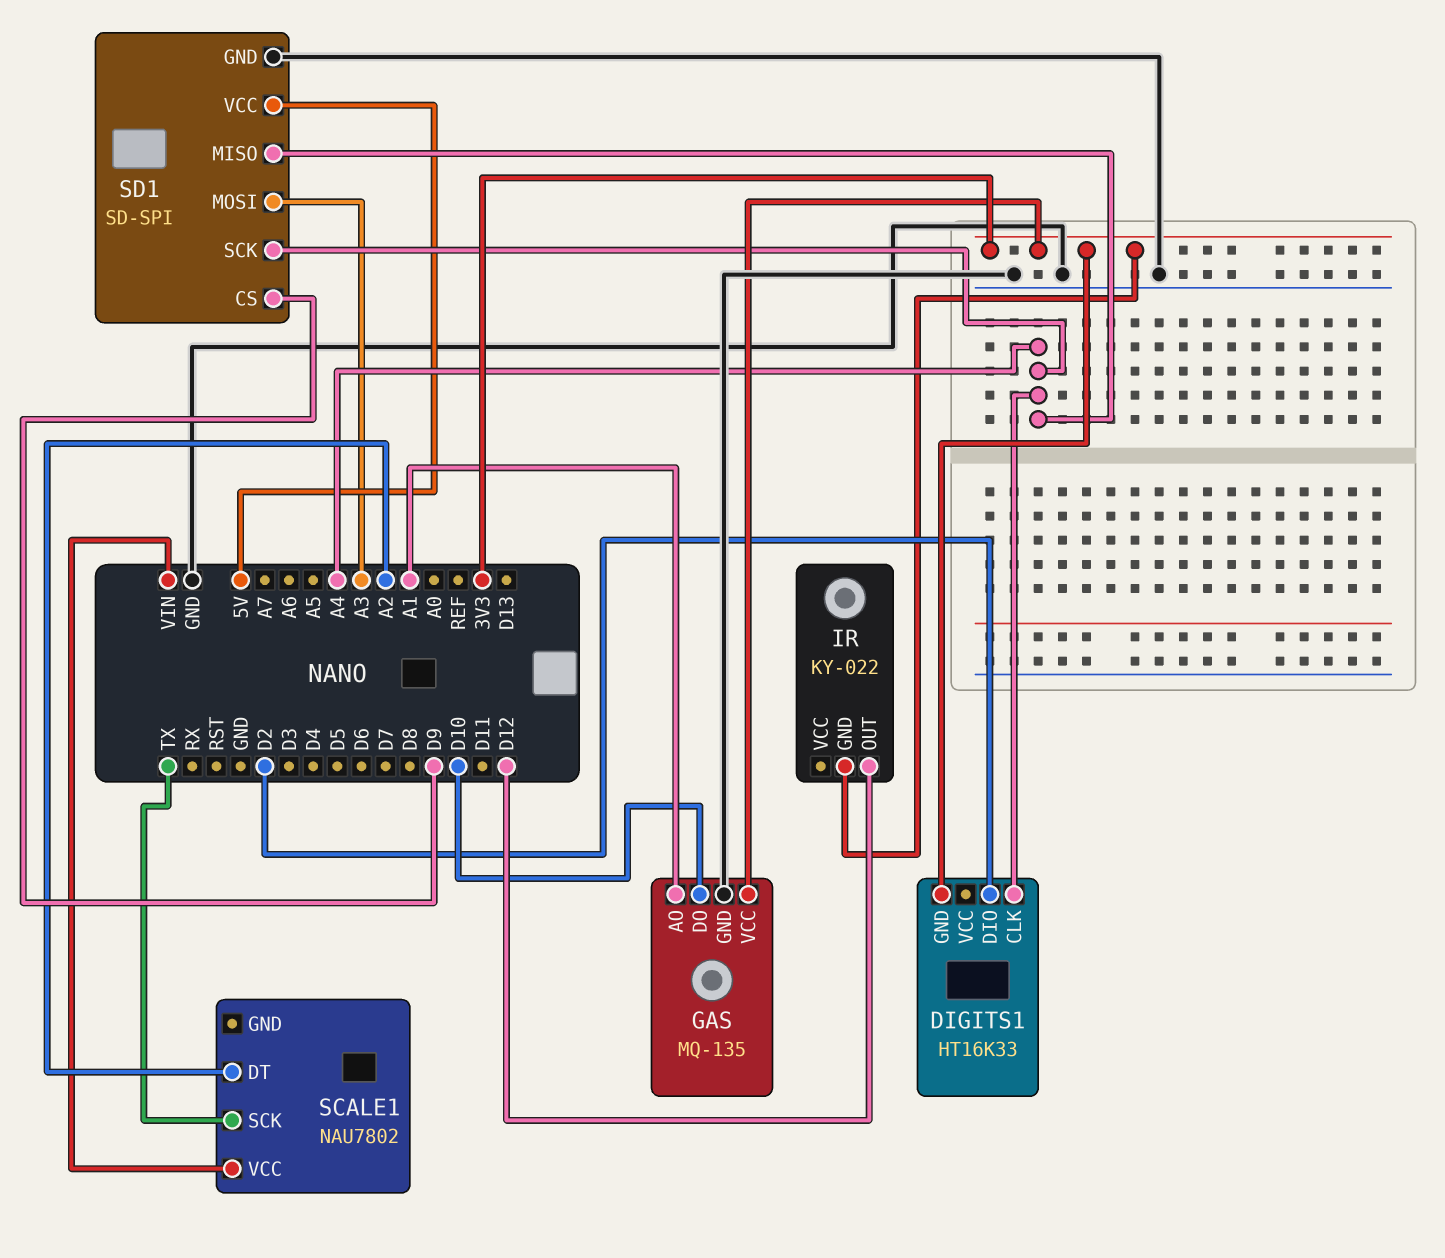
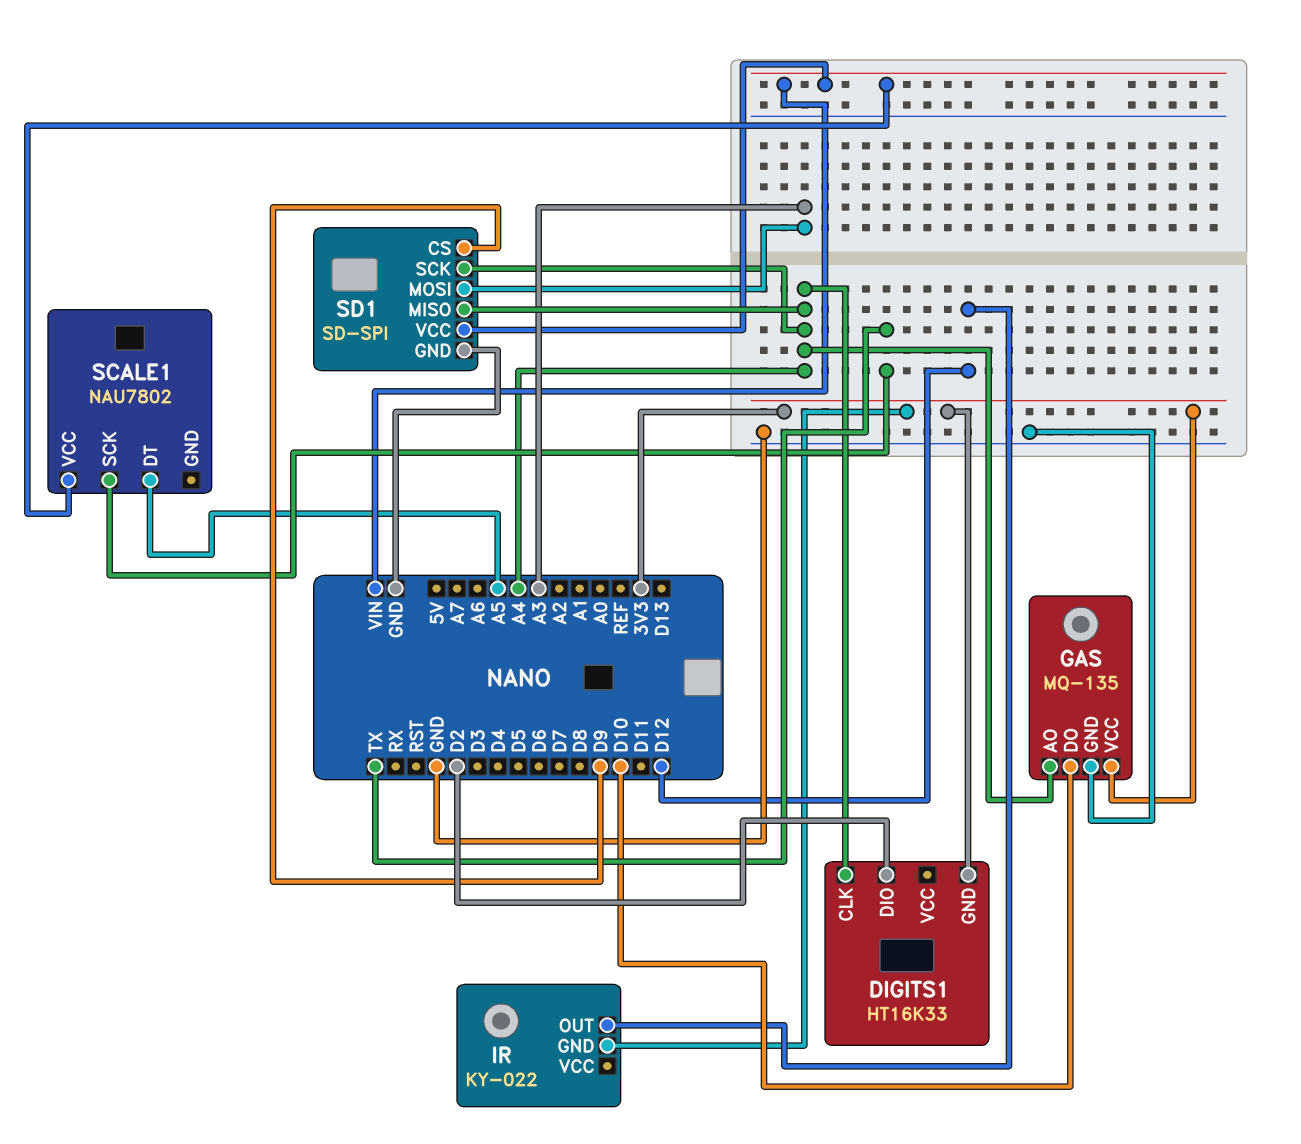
GAS pin AO: A1 -> A4
SCALE1 pin DT: A2 -> A5
SD1 pin VCC: 5V -> VIN

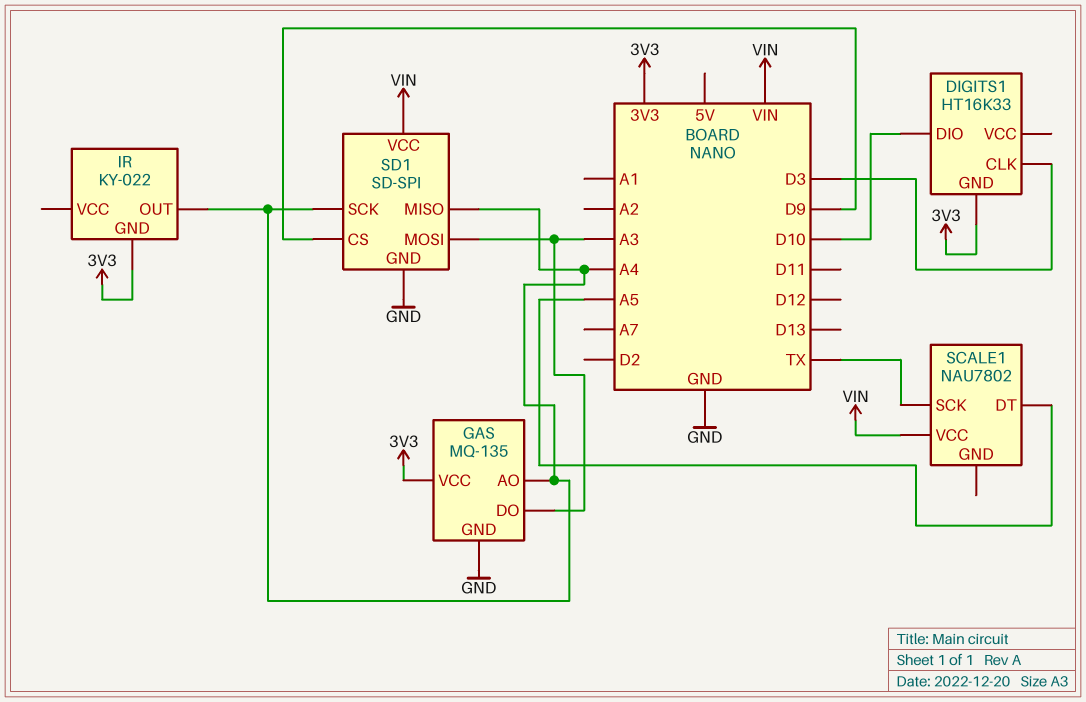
DIGITS1 pin CLK: A4 -> D3
DIGITS1 pin DIO: D2 -> D10
GAS pin DO: D10 -> A3
IR pin OUT: D12 -> A4

